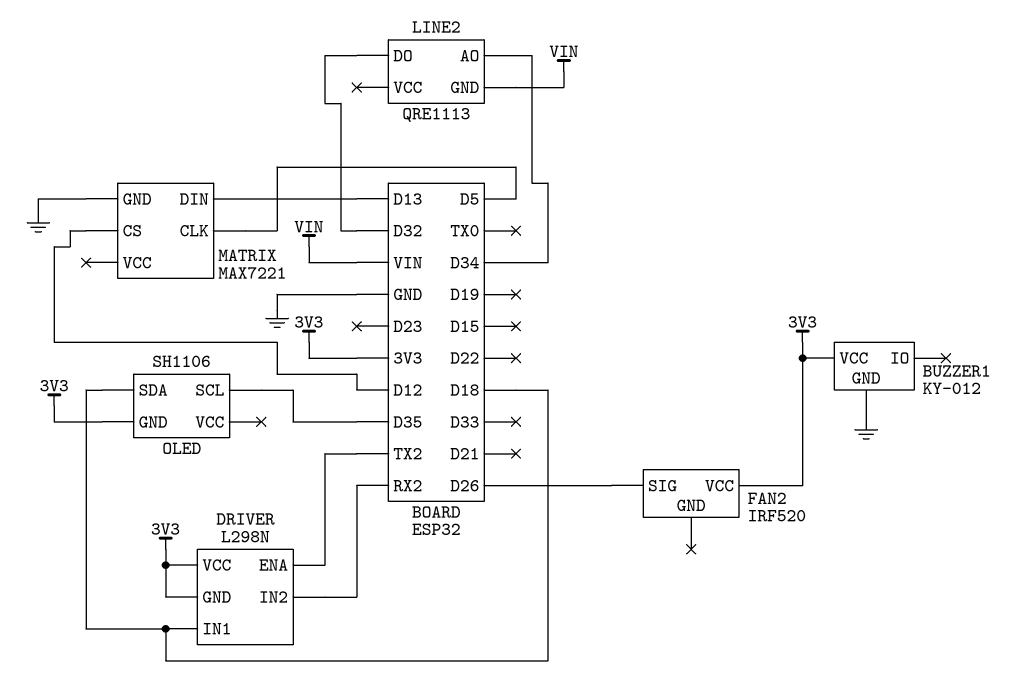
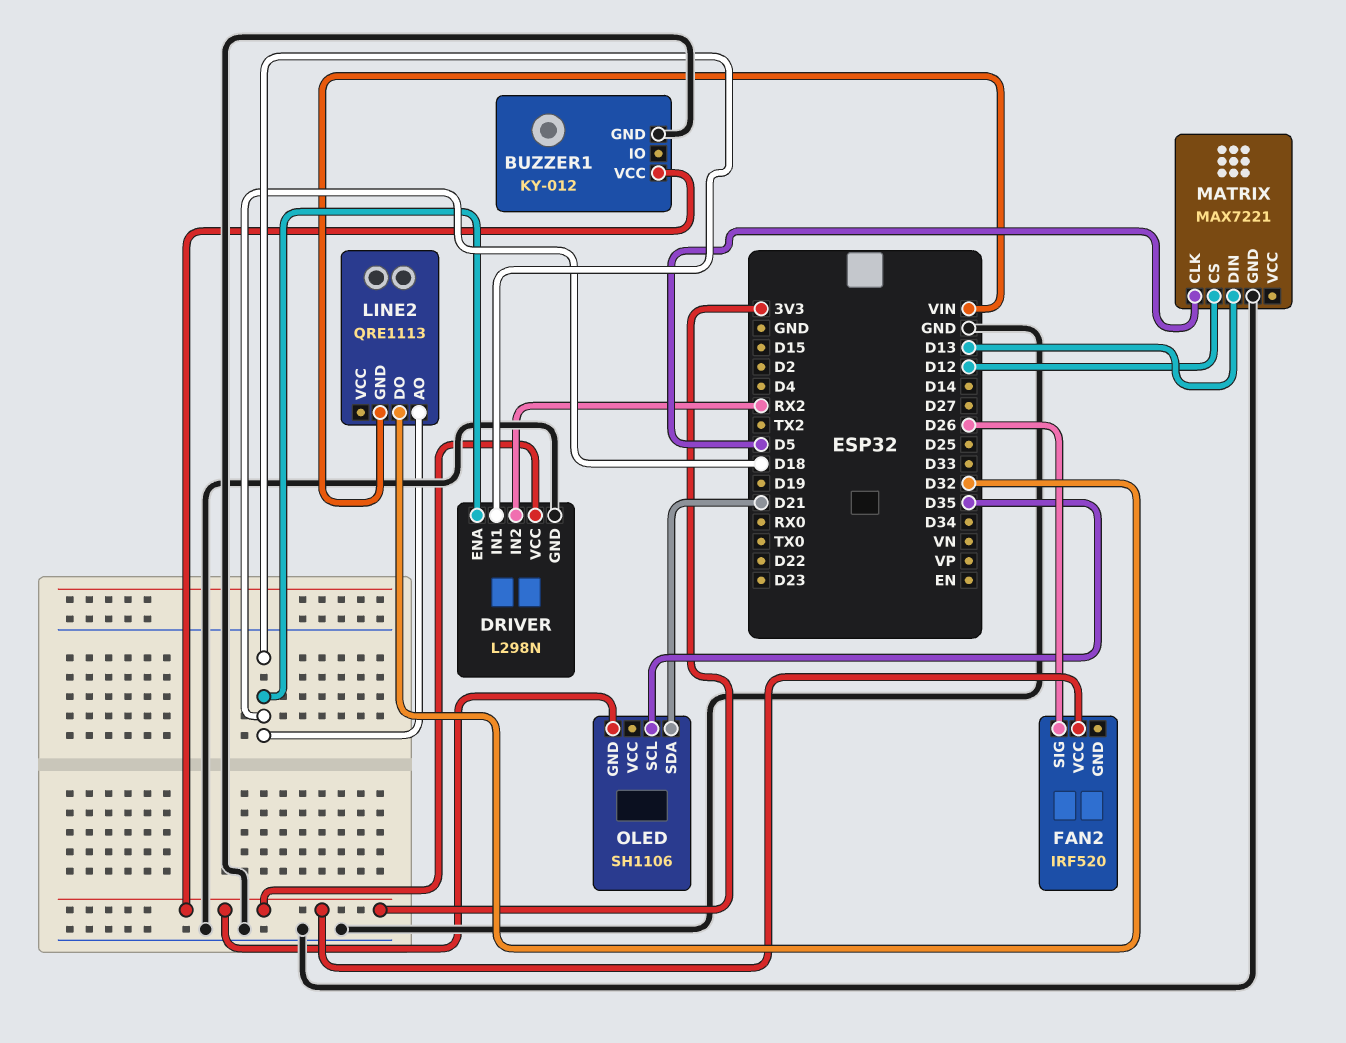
DRIVER pin ENA: TX2 -> D18
DRIVER pin GND: 3V3 -> GND
LINE2 pin AO: D34 -> D18
OLED pin SDA: D18 -> D21

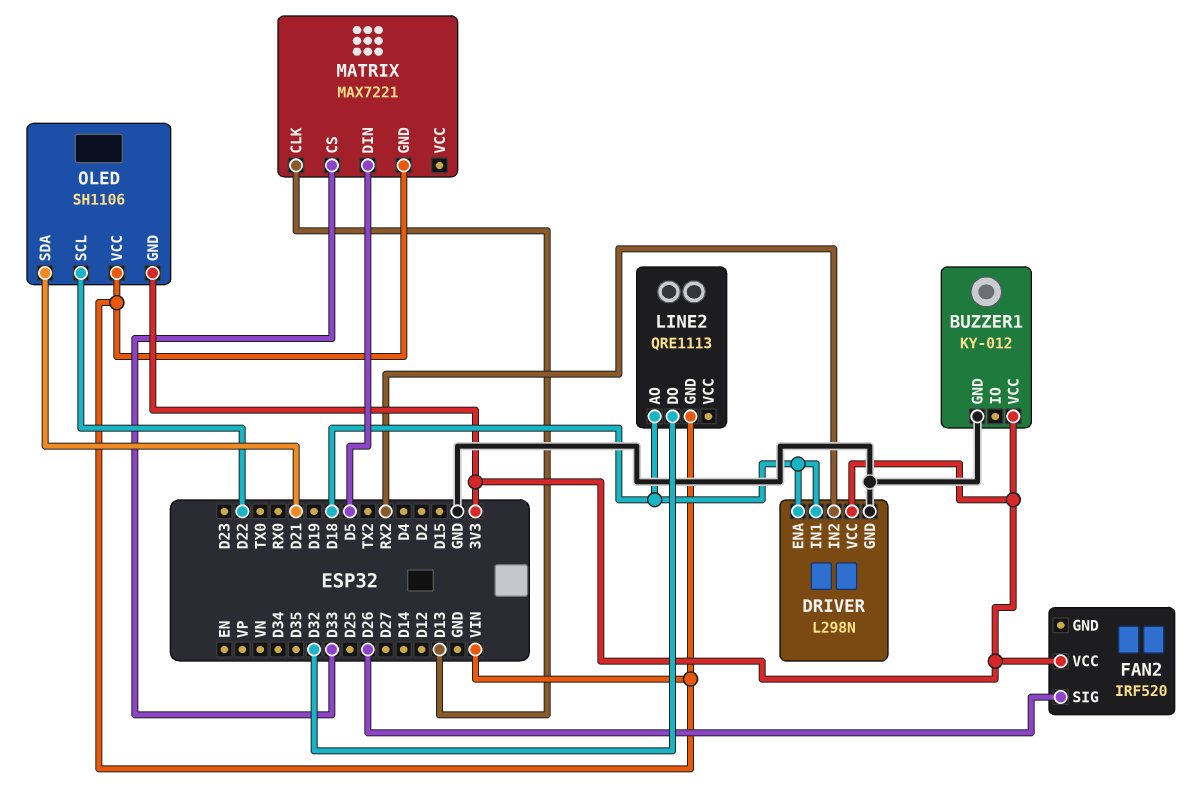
MATRIX pin CLK: D5 -> D13
MATRIX pin CS: D12 -> D33
MATRIX pin DIN: D13 -> D5
MATRIX pin GND: GND -> VIN
OLED pin SCL: D35 -> D22
OLED pin VCC: none -> VIN

